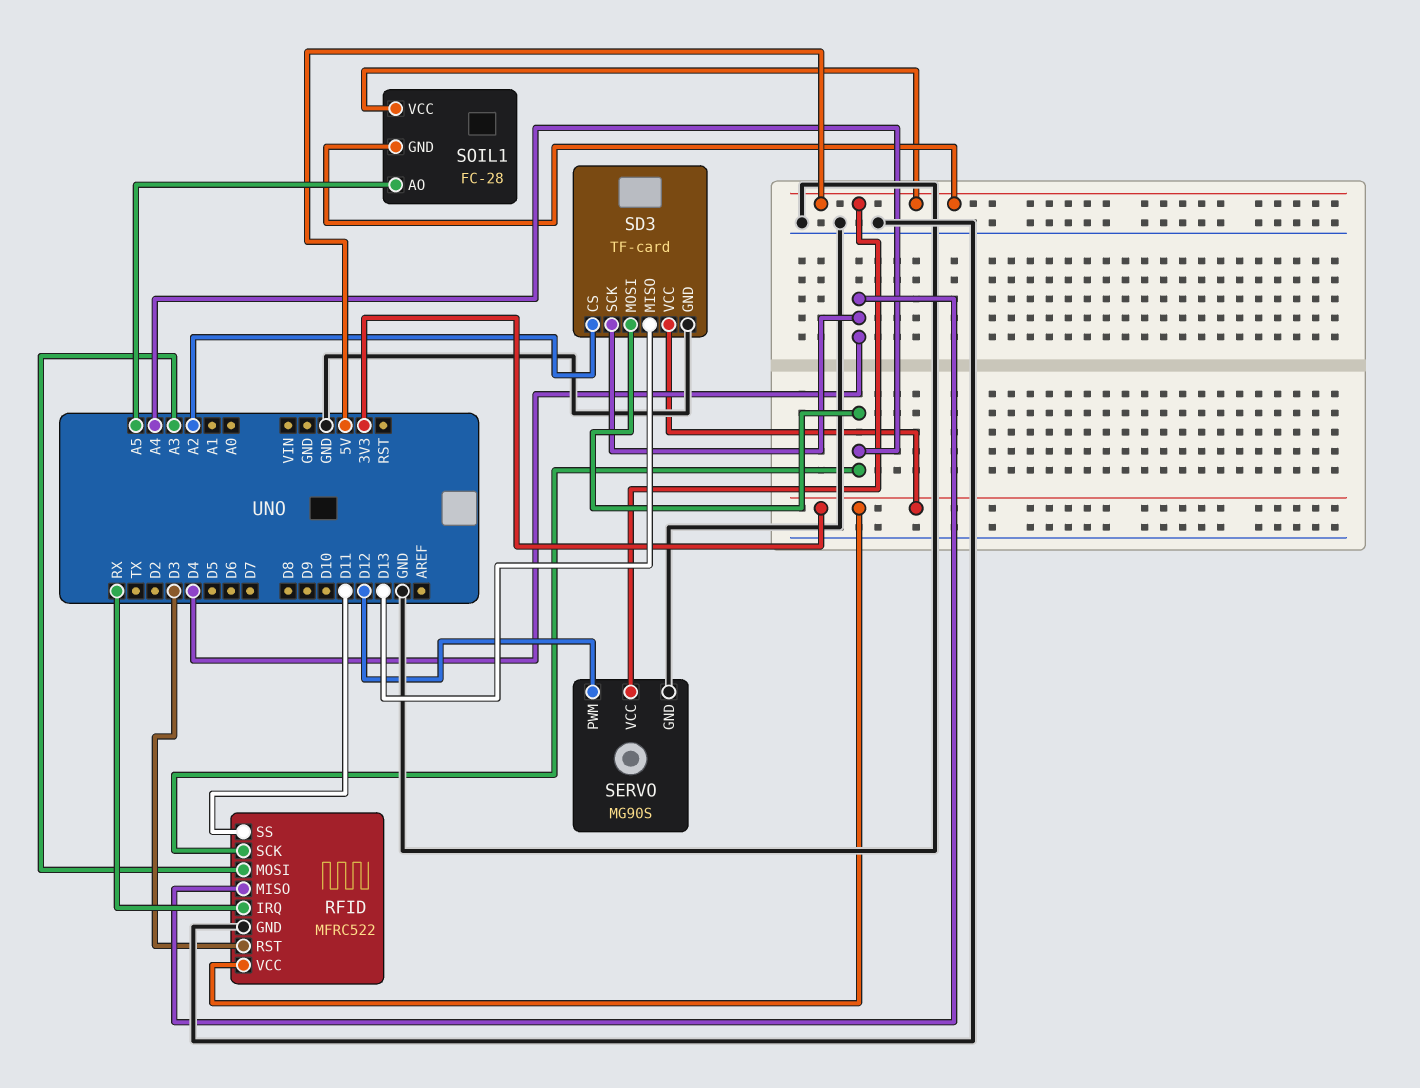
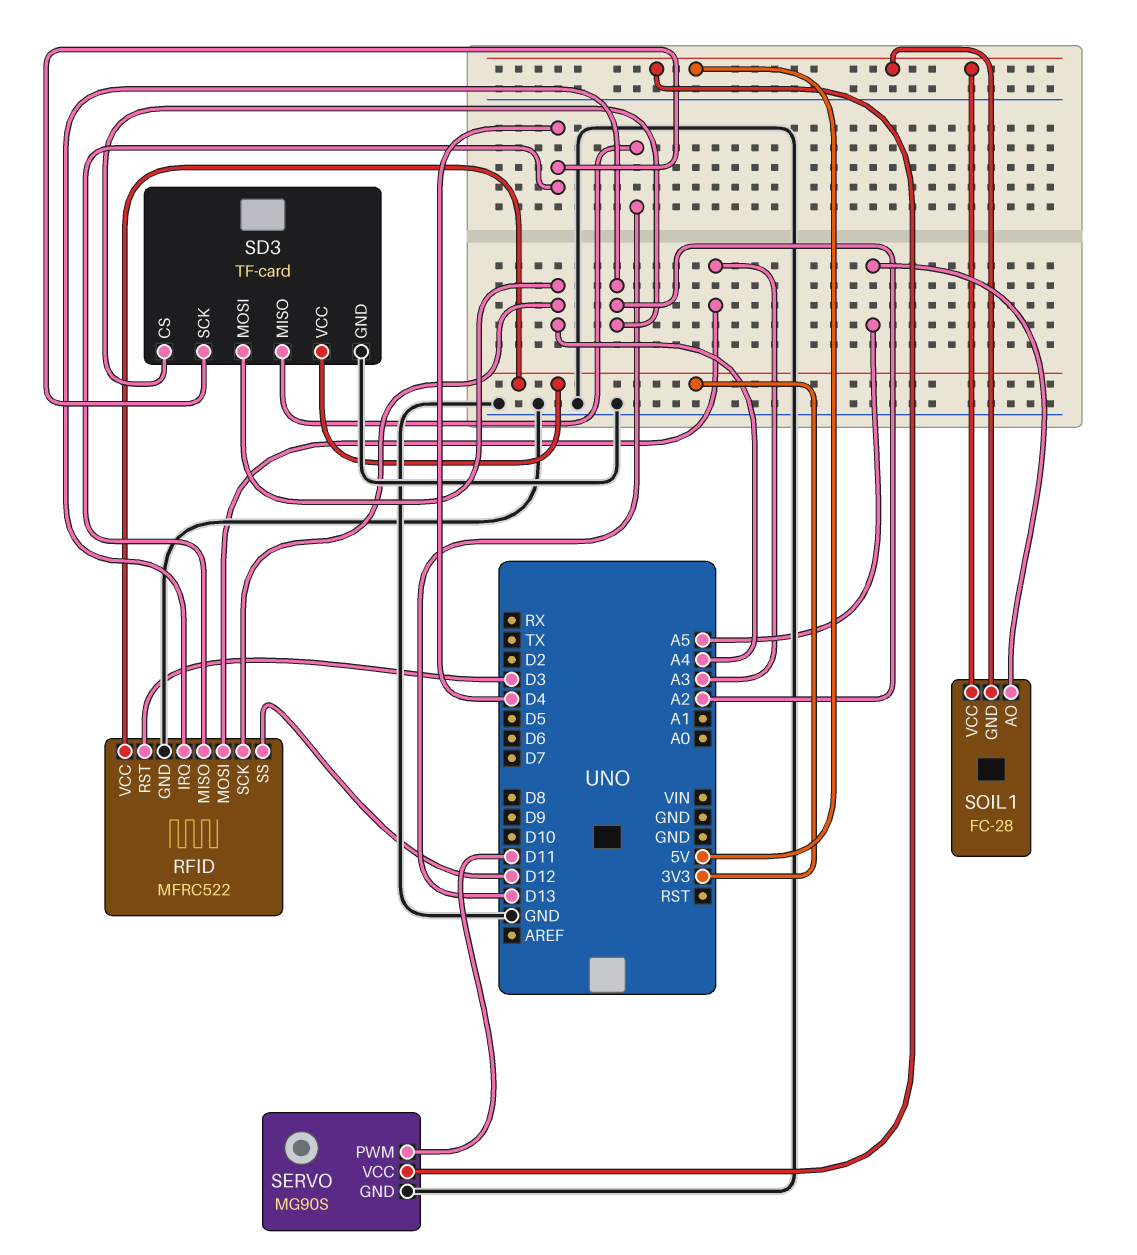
RFID pin IRQ: RX -> A2
RFID pin SS: D11 -> D12
SERVO pin PWM: D12 -> D11

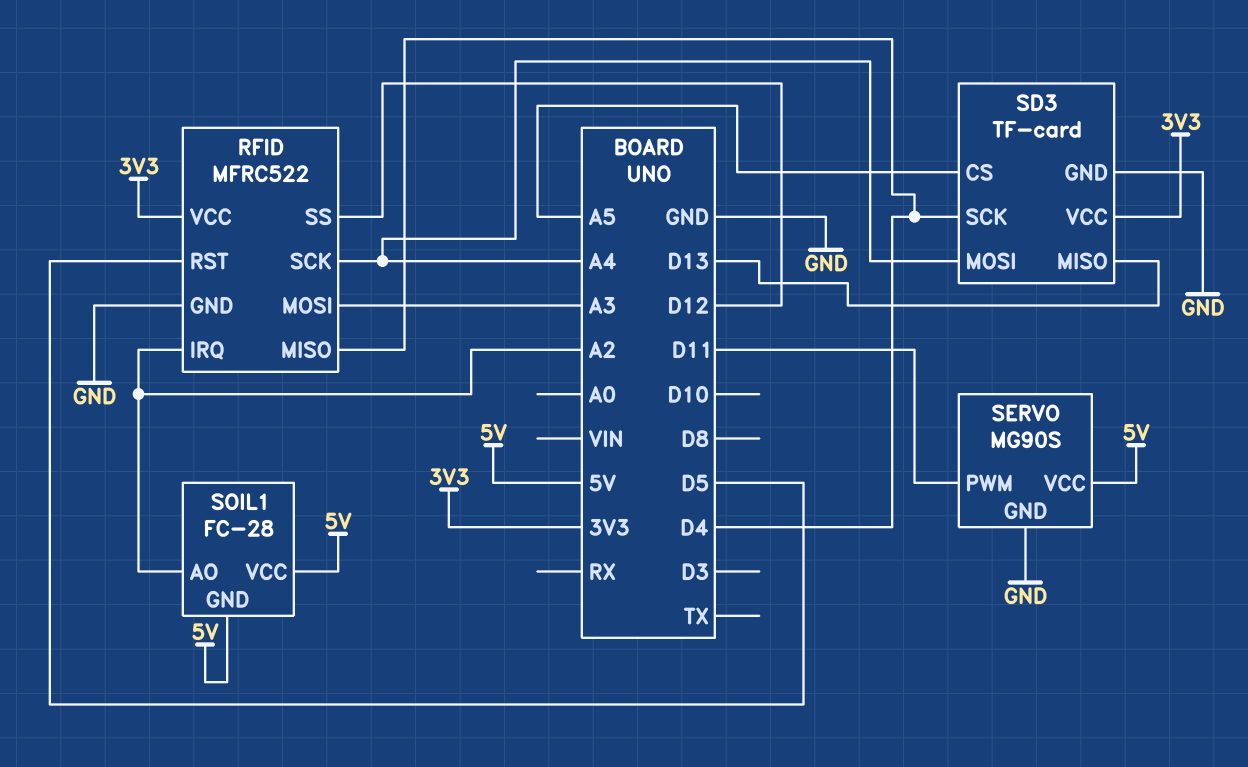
RFID pin RST: D3 -> D5
SD3 pin CS: A2 -> A5
SOIL1 pin AO: A5 -> A2

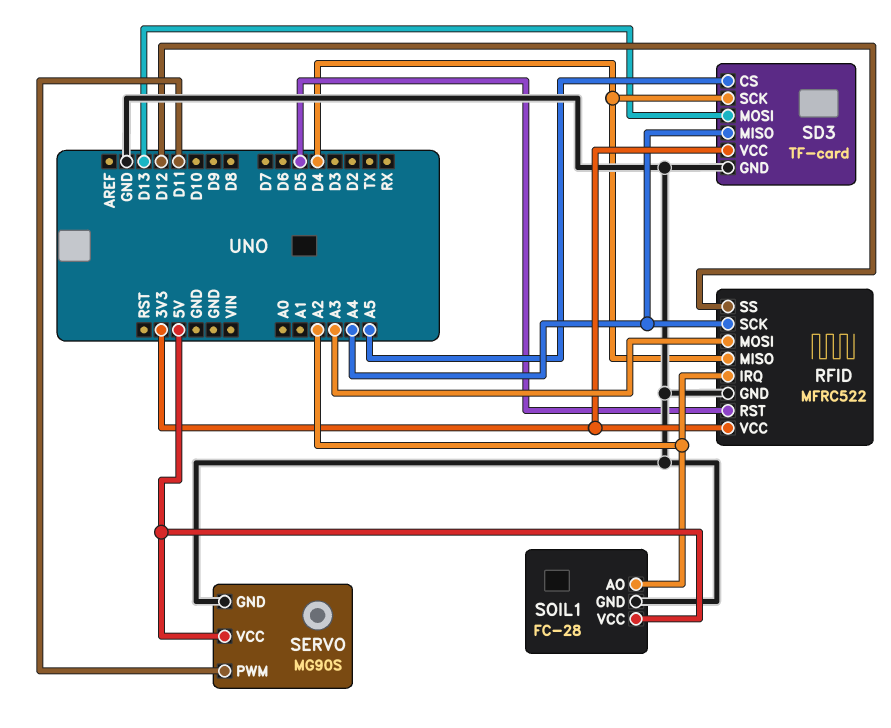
SD3 pin MISO: D13 -> A4
SD3 pin MOSI: A4 -> D13
SOIL1 pin GND: 5V -> GND

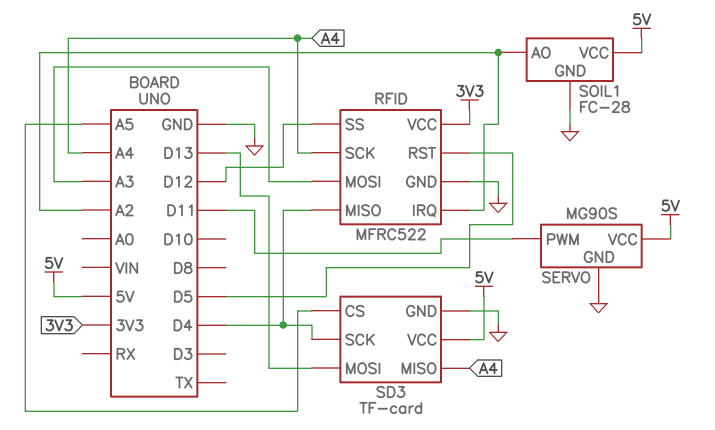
SD3 pin VCC: 3V3 -> 5V

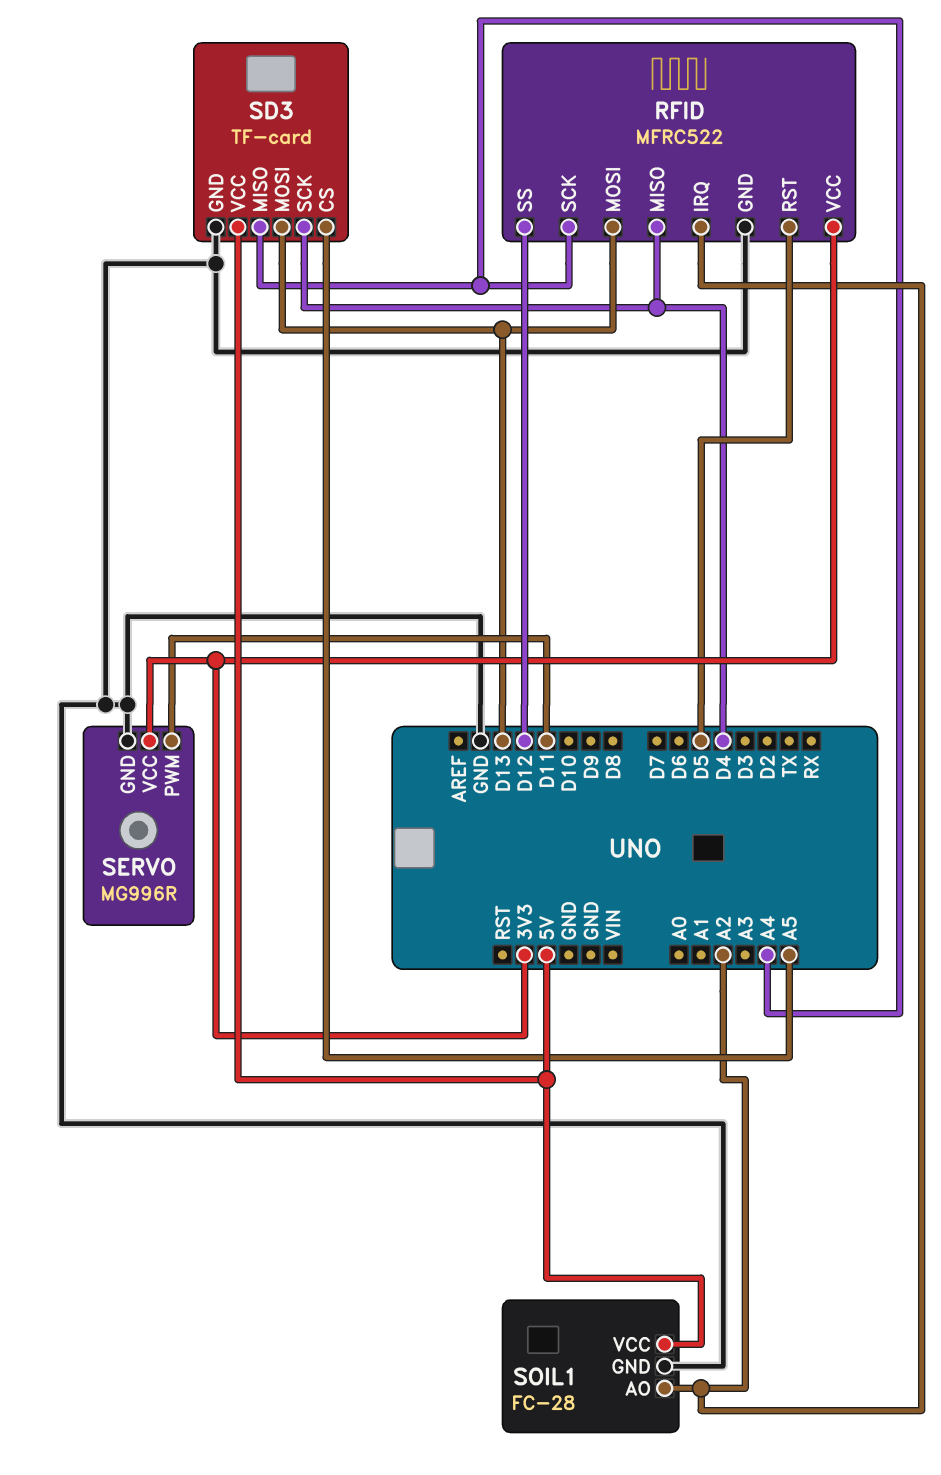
RFID pin MOSI: A3 -> D13
SERVO: MG90S -> MG996R
SERVO pin VCC: 5V -> 3V3

